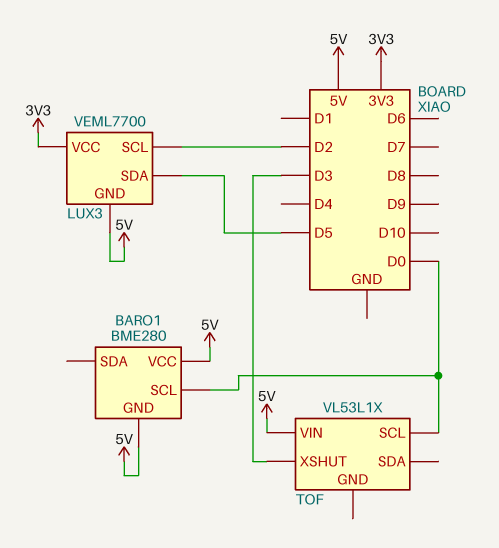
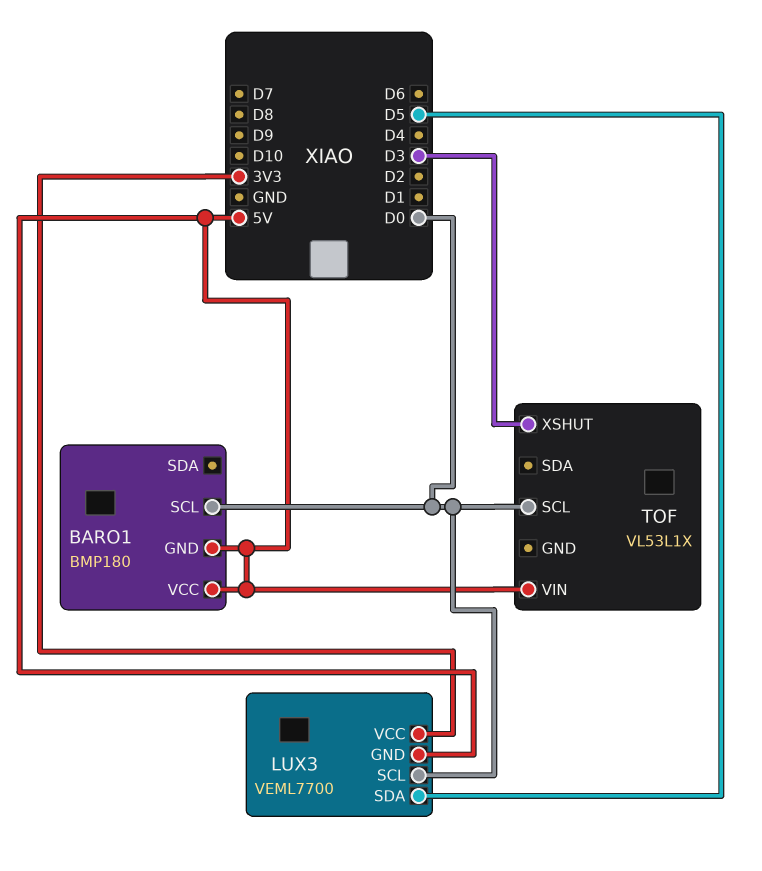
BARO1: BME280 -> BMP180
LUX3 pin SCL: D2 -> D0

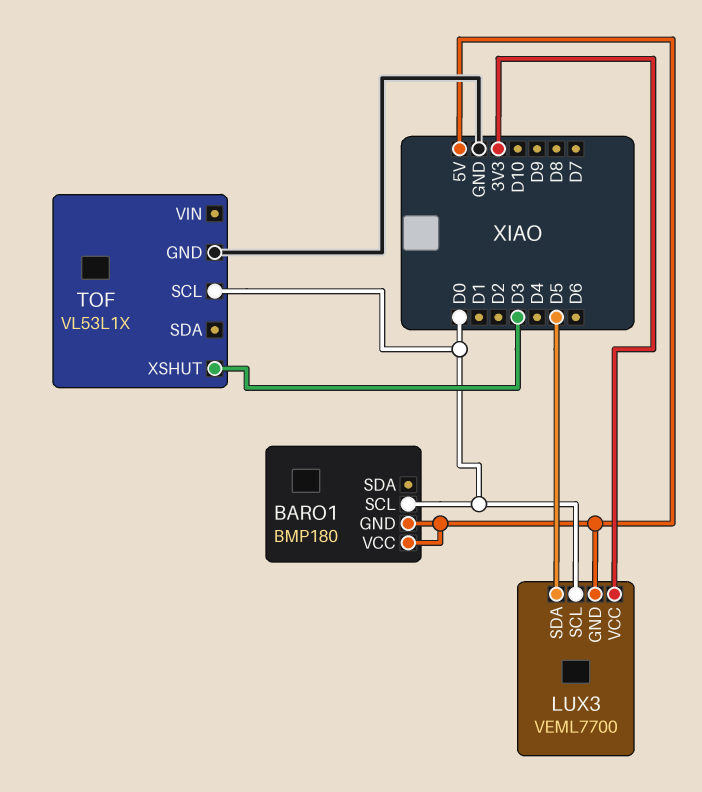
TOF pin GND: none -> GND
TOF pin VIN: 5V -> none

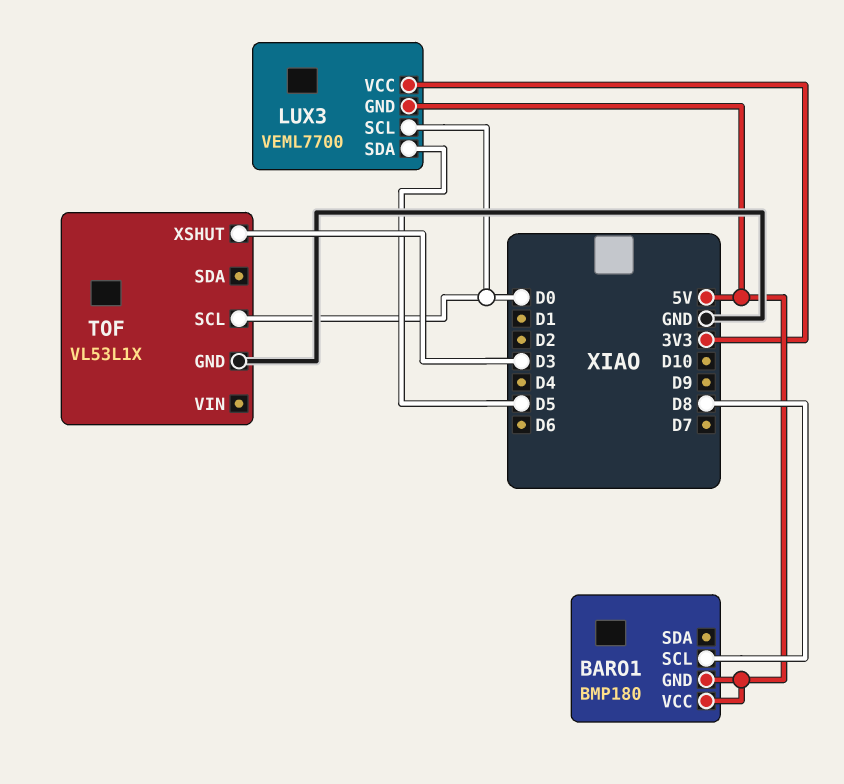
BARO1 pin SCL: D0 -> D8

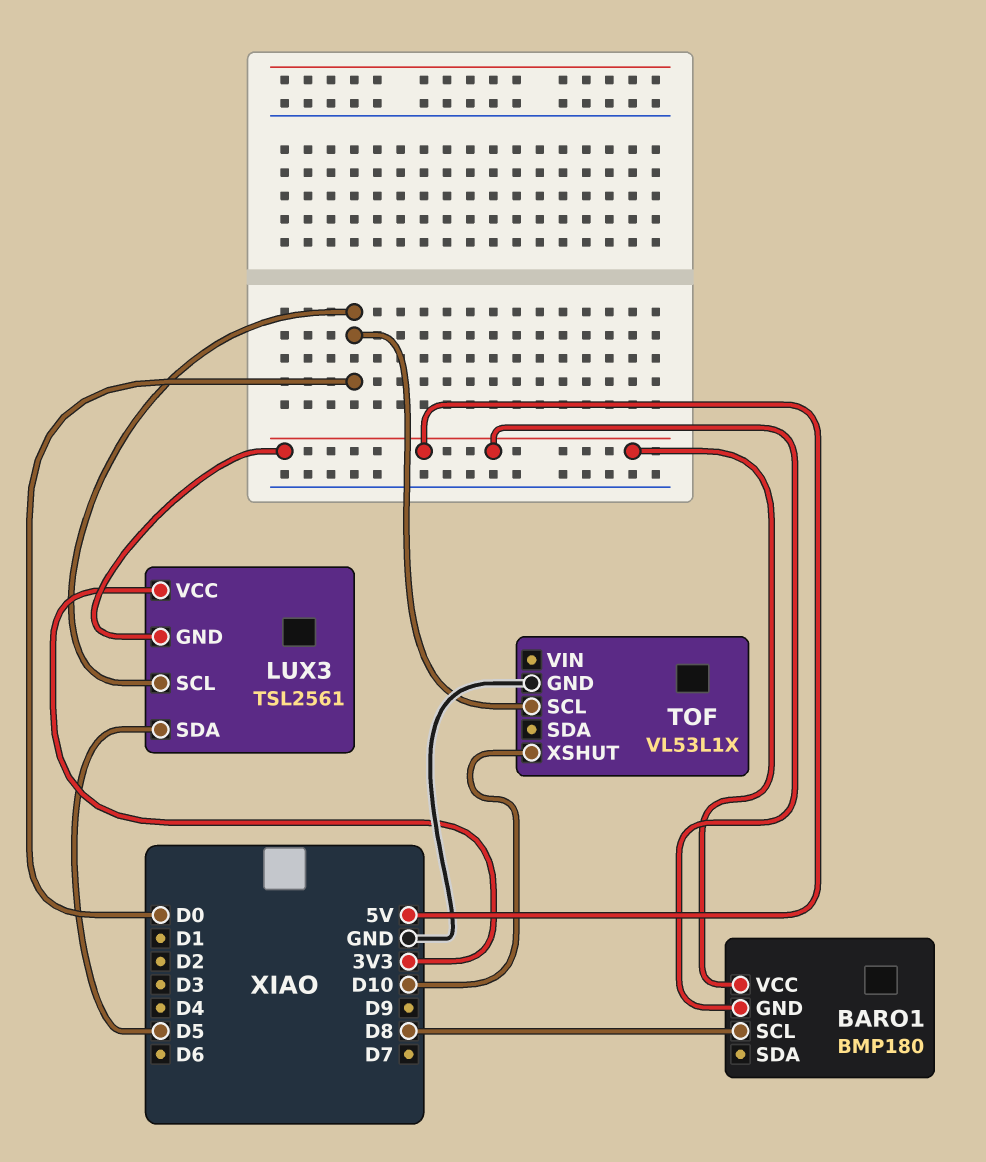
LUX3: VEML7700 -> TSL2561
TOF pin XSHUT: D3 -> D10

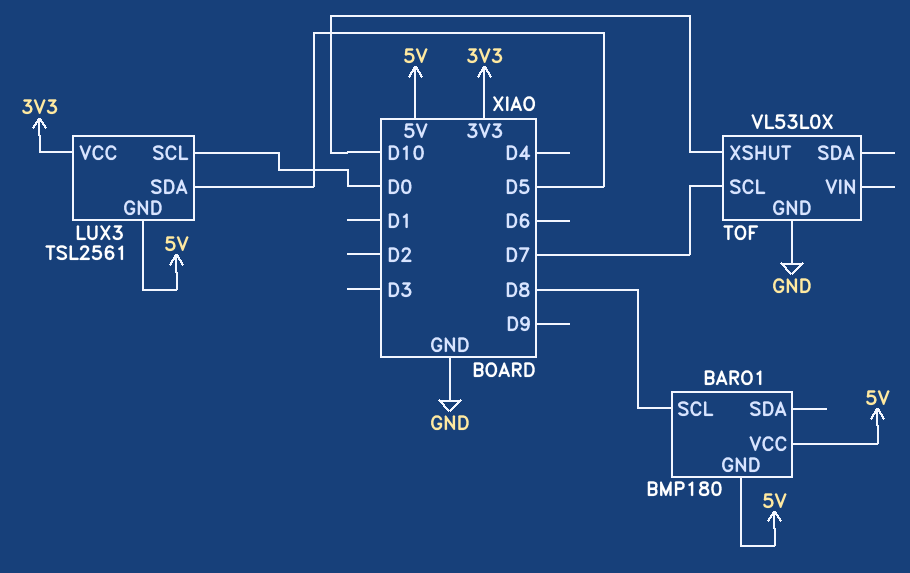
TOF: VL53L1X -> VL53L0X
TOF pin SCL: D0 -> D7

